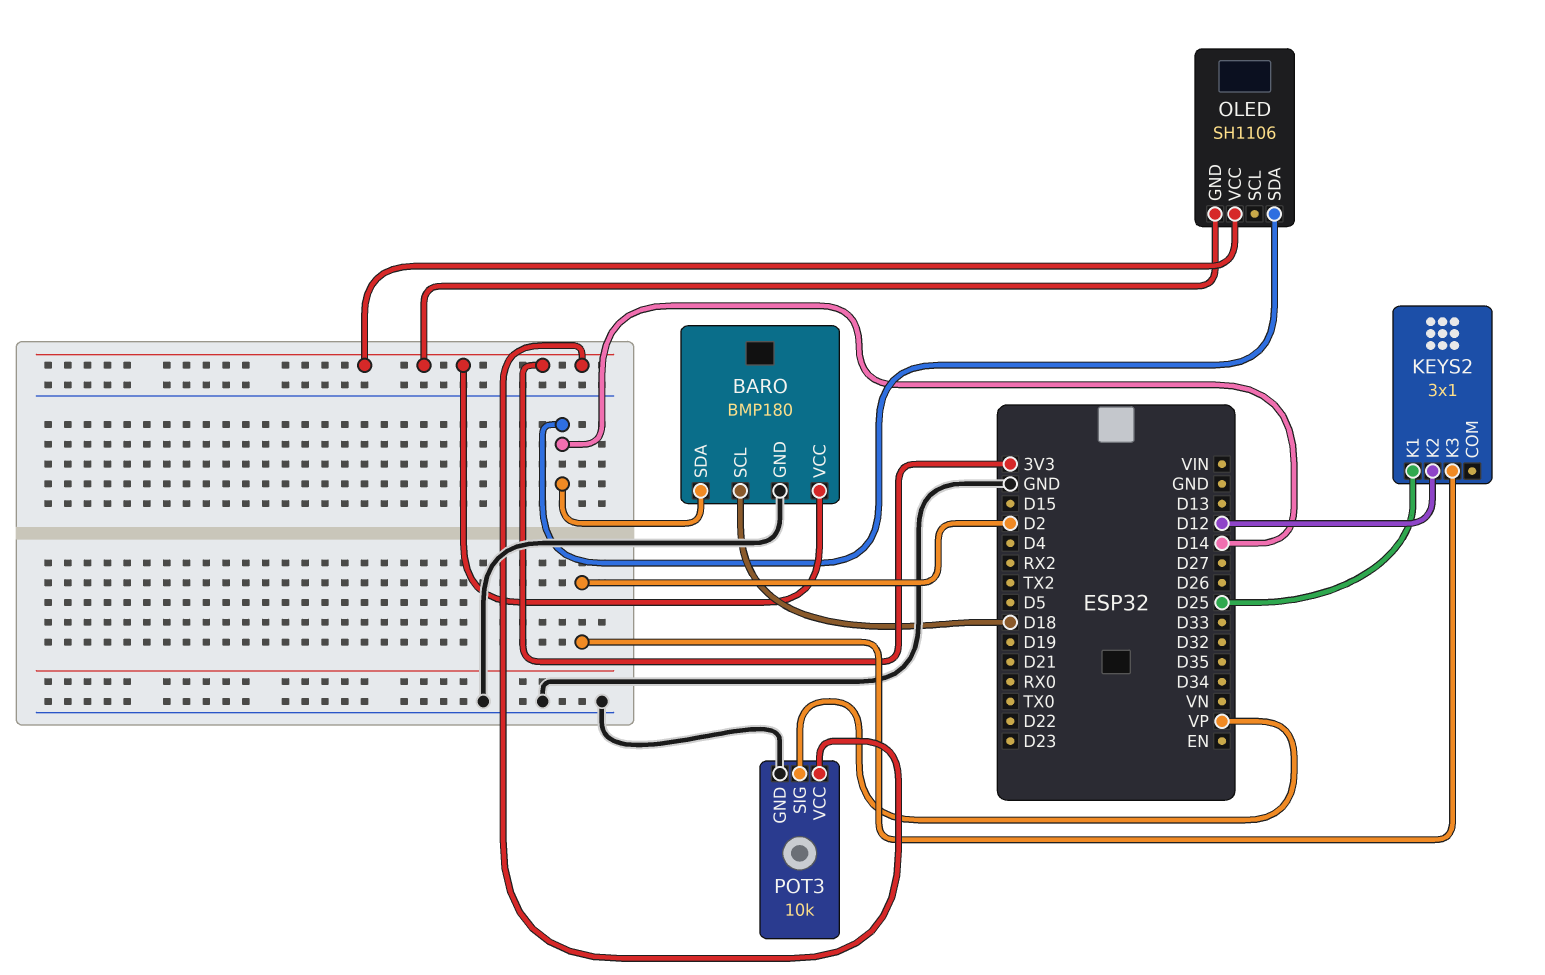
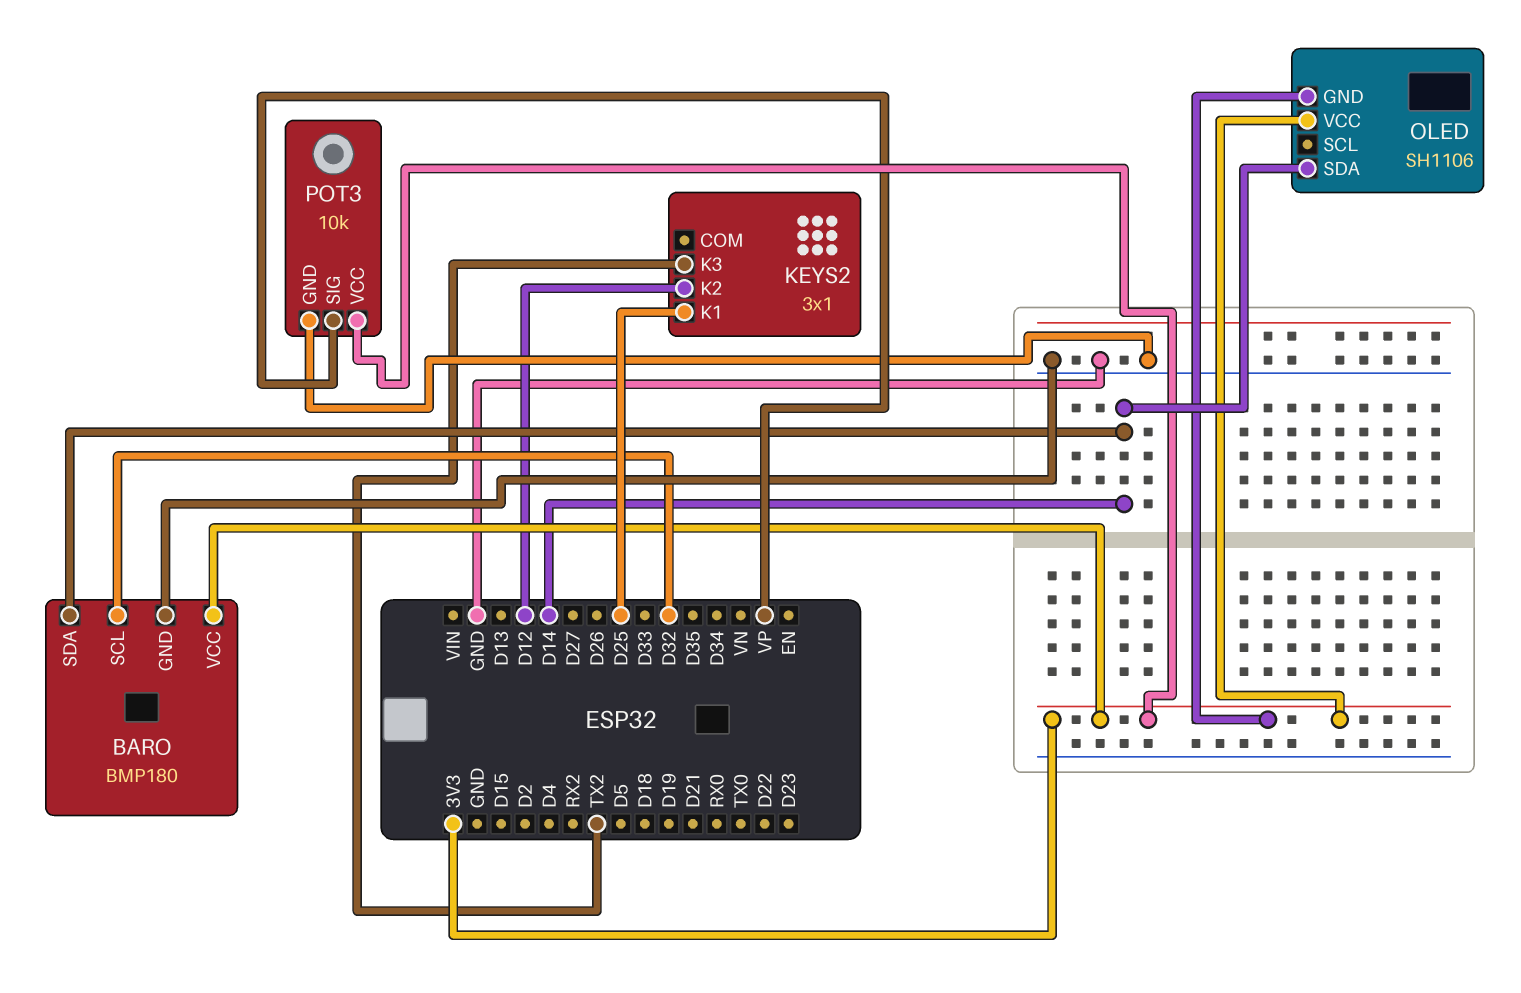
BARO pin SCL: D18 -> D32
KEYS2 pin K3: D2 -> TX2

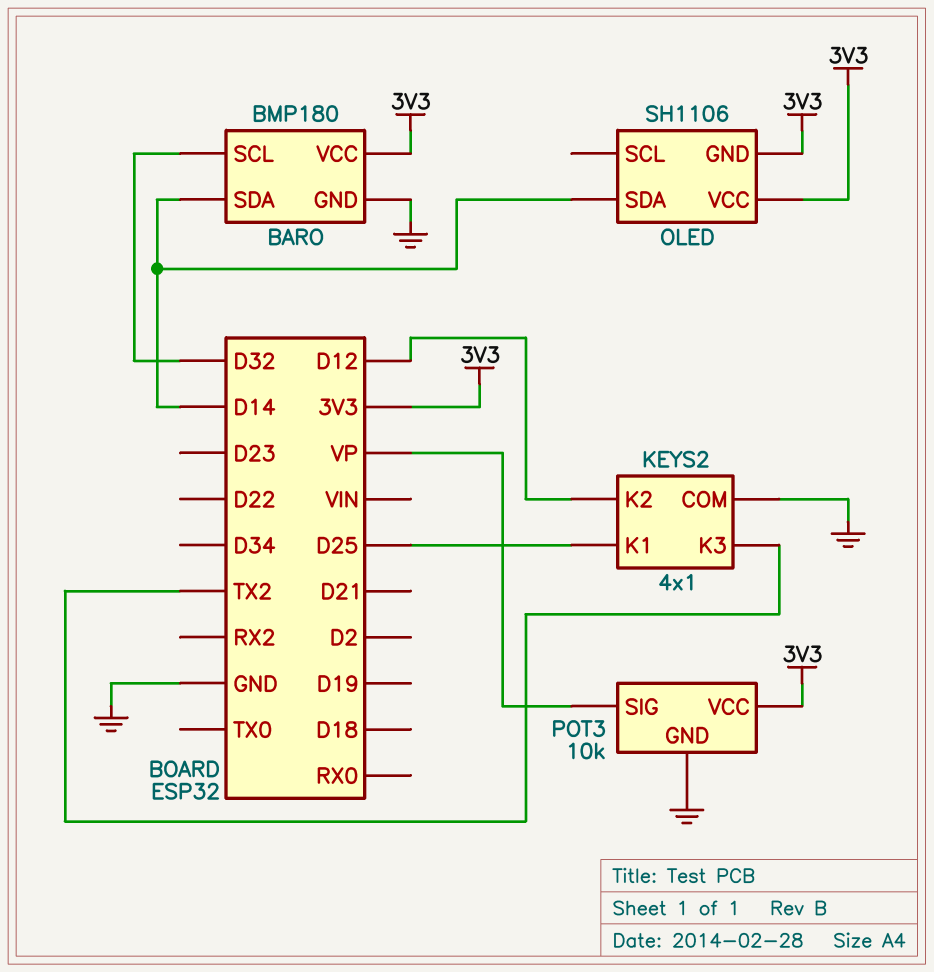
KEYS2: 3x1 -> 4x1
KEYS2 pin COM: none -> GND

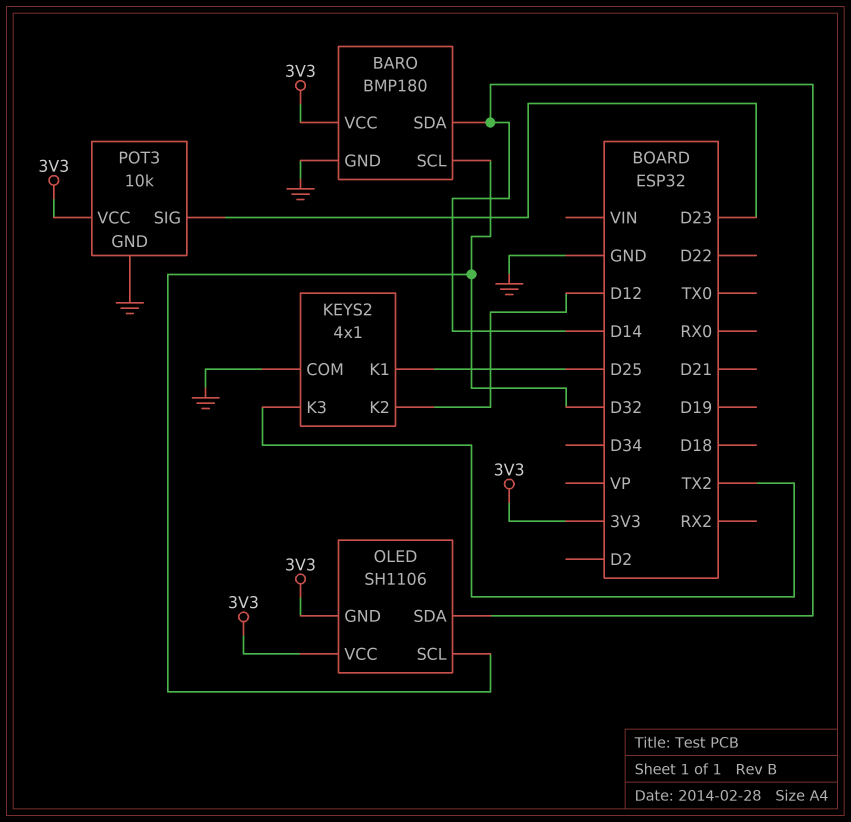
OLED pin SCL: none -> D32
POT3 pin SIG: VP -> D23

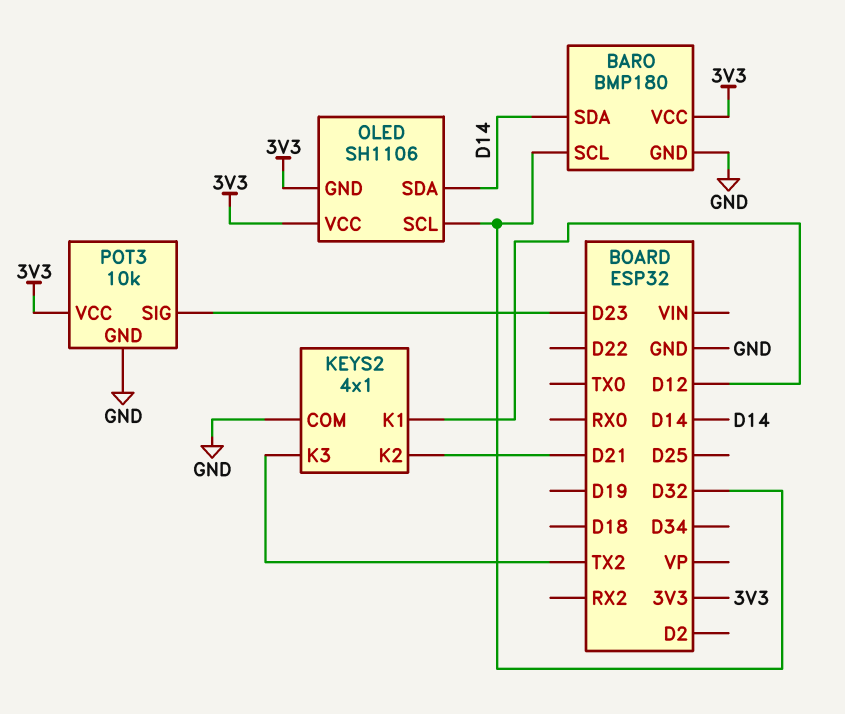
KEYS2 pin K1: D25 -> D12
KEYS2 pin K2: D12 -> D21

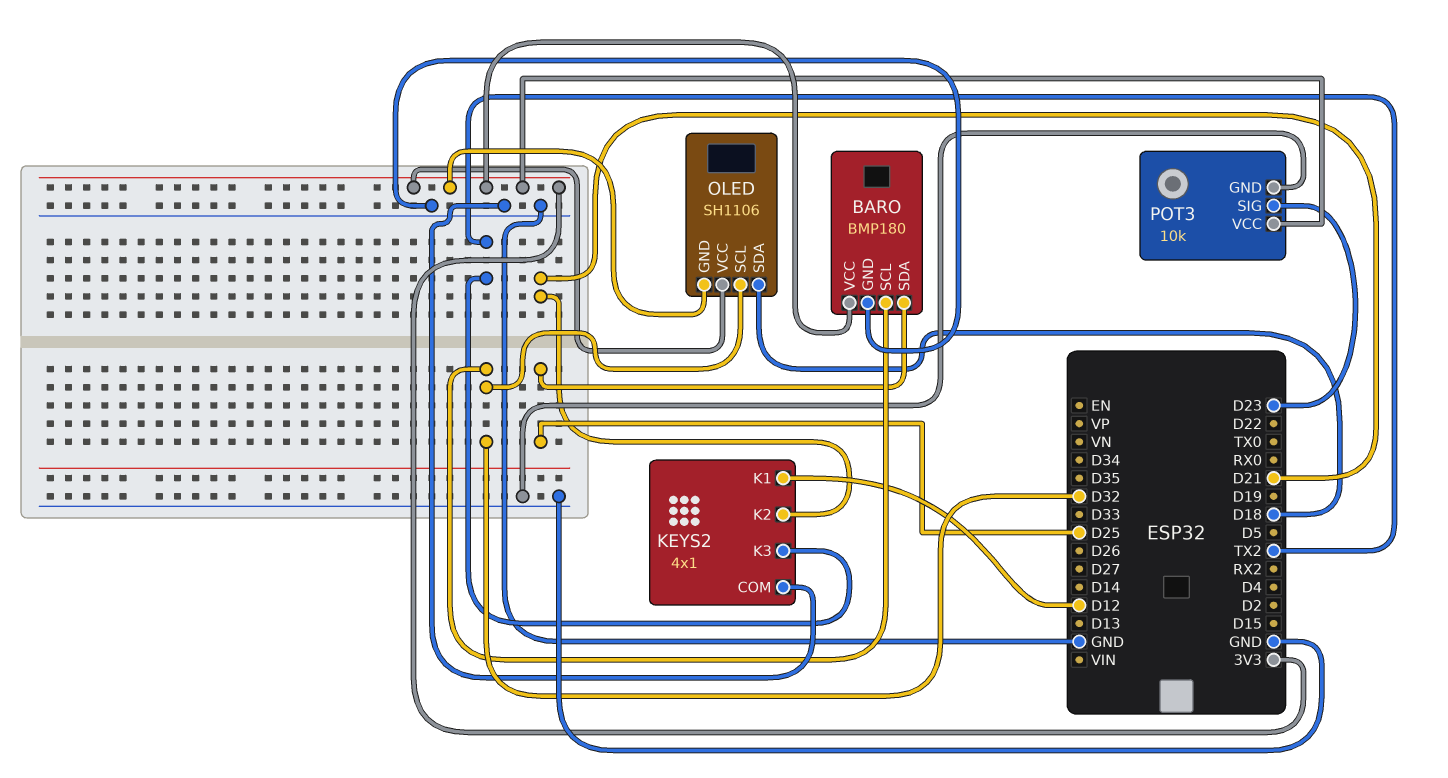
BARO pin SDA: D14 -> D25
OLED pin SDA: D14 -> D18

